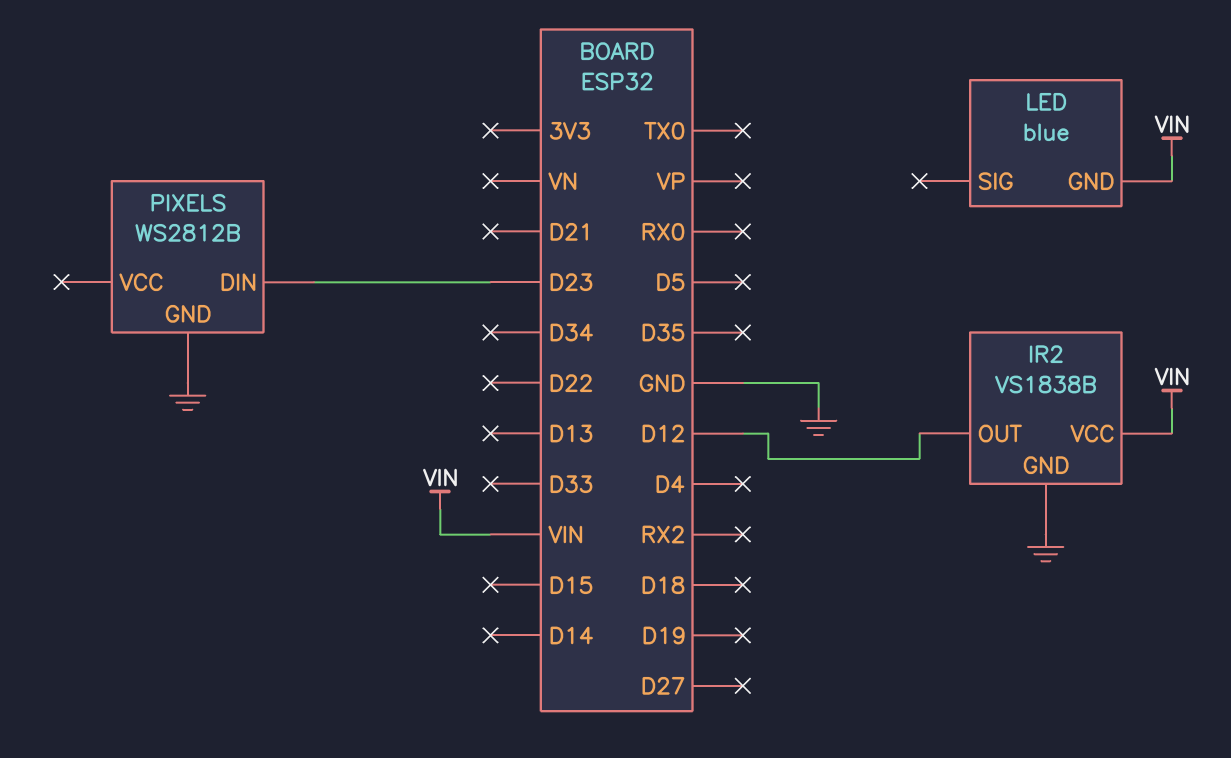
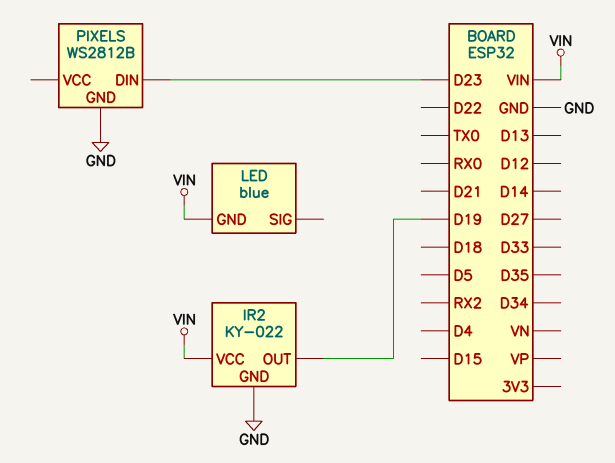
IR2: VS1838B -> KY-022
IR2 pin OUT: D12 -> D19

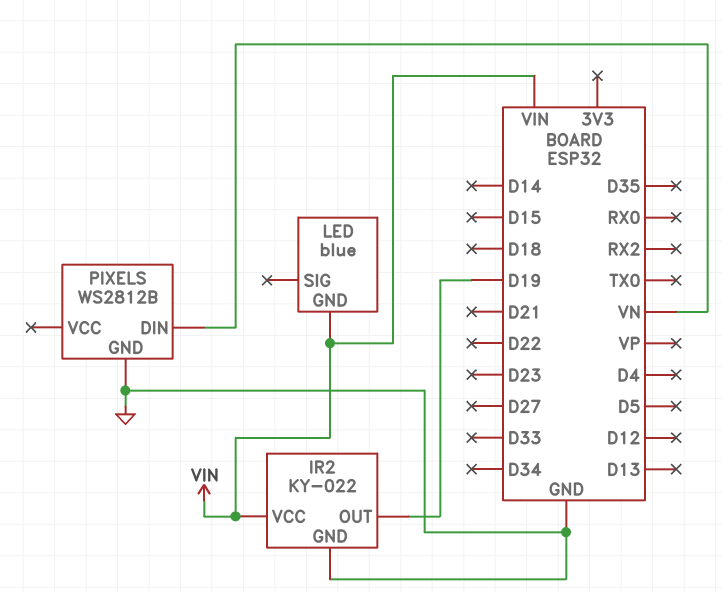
PIXELS pin DIN: D23 -> VN

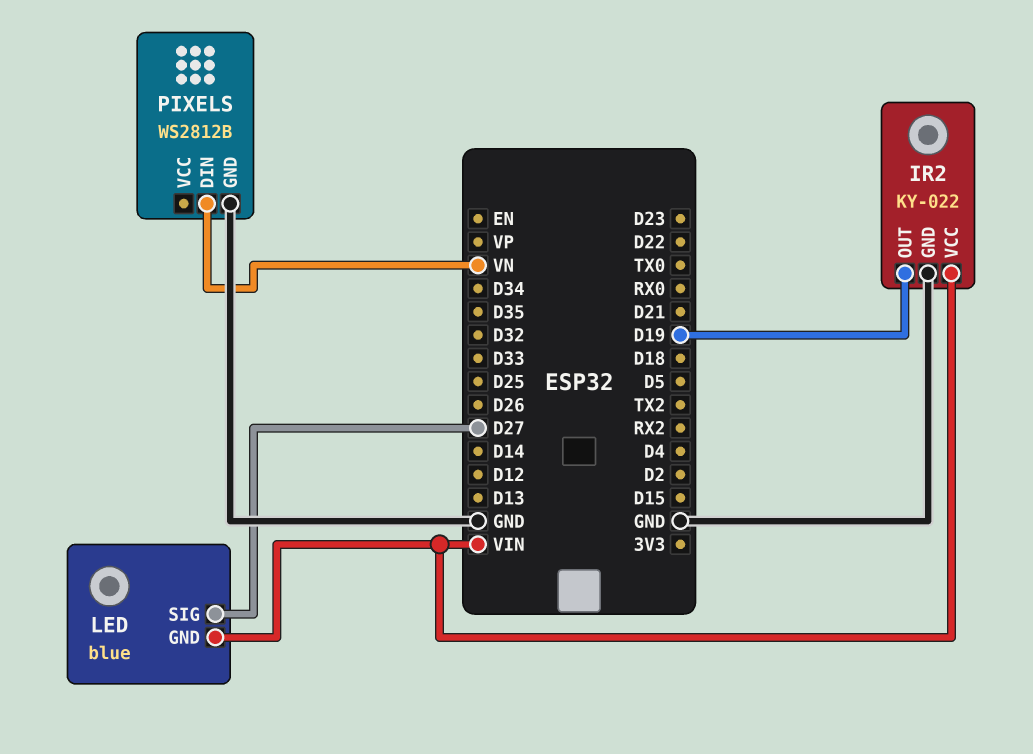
LED pin SIG: none -> D27

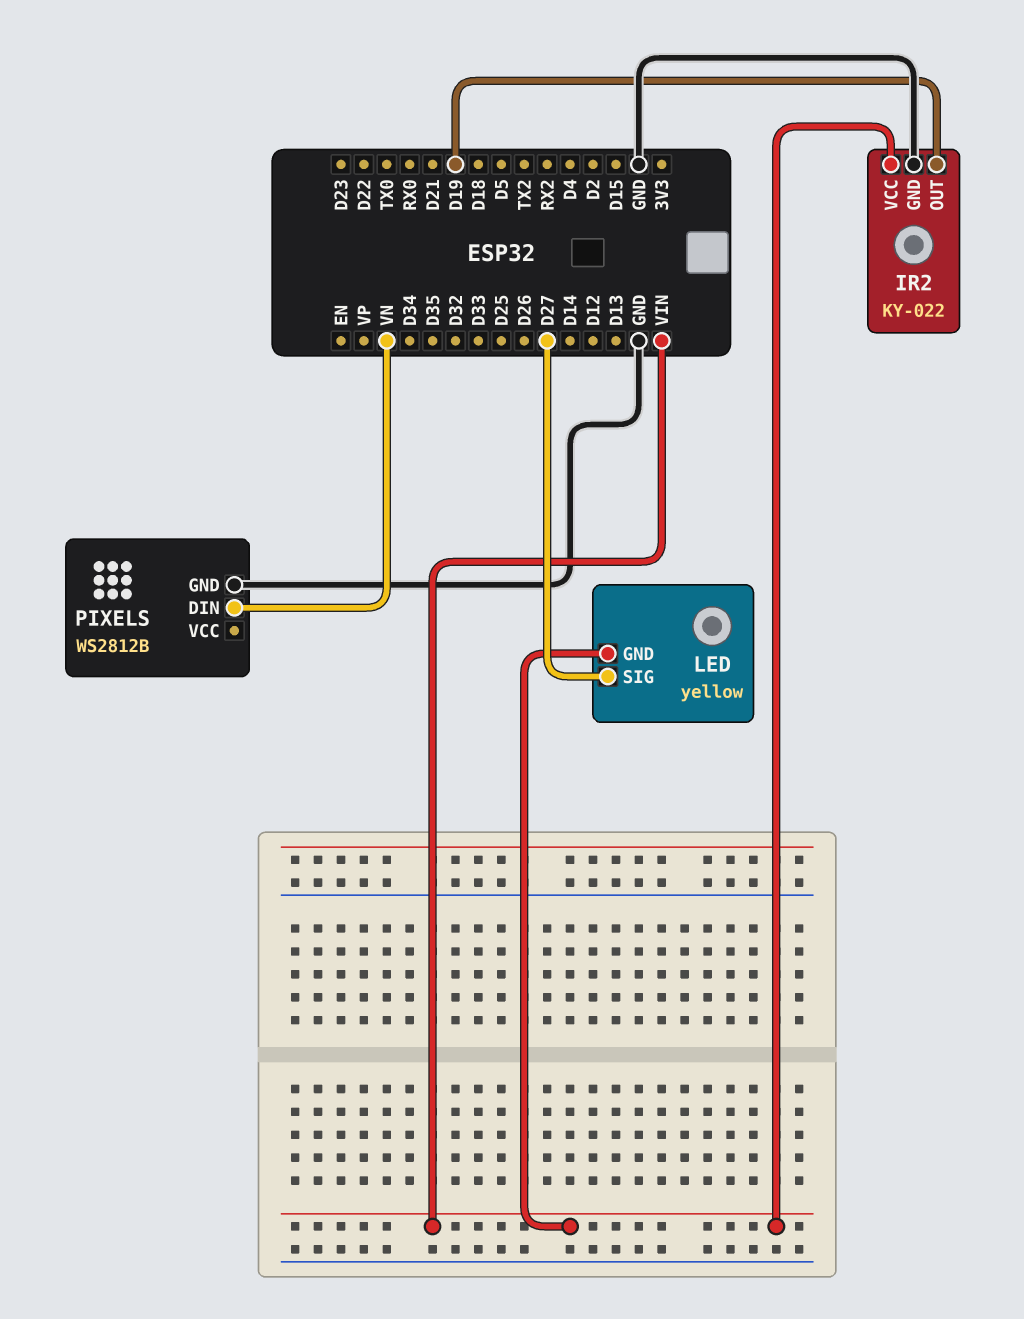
LED: blue -> yellow

